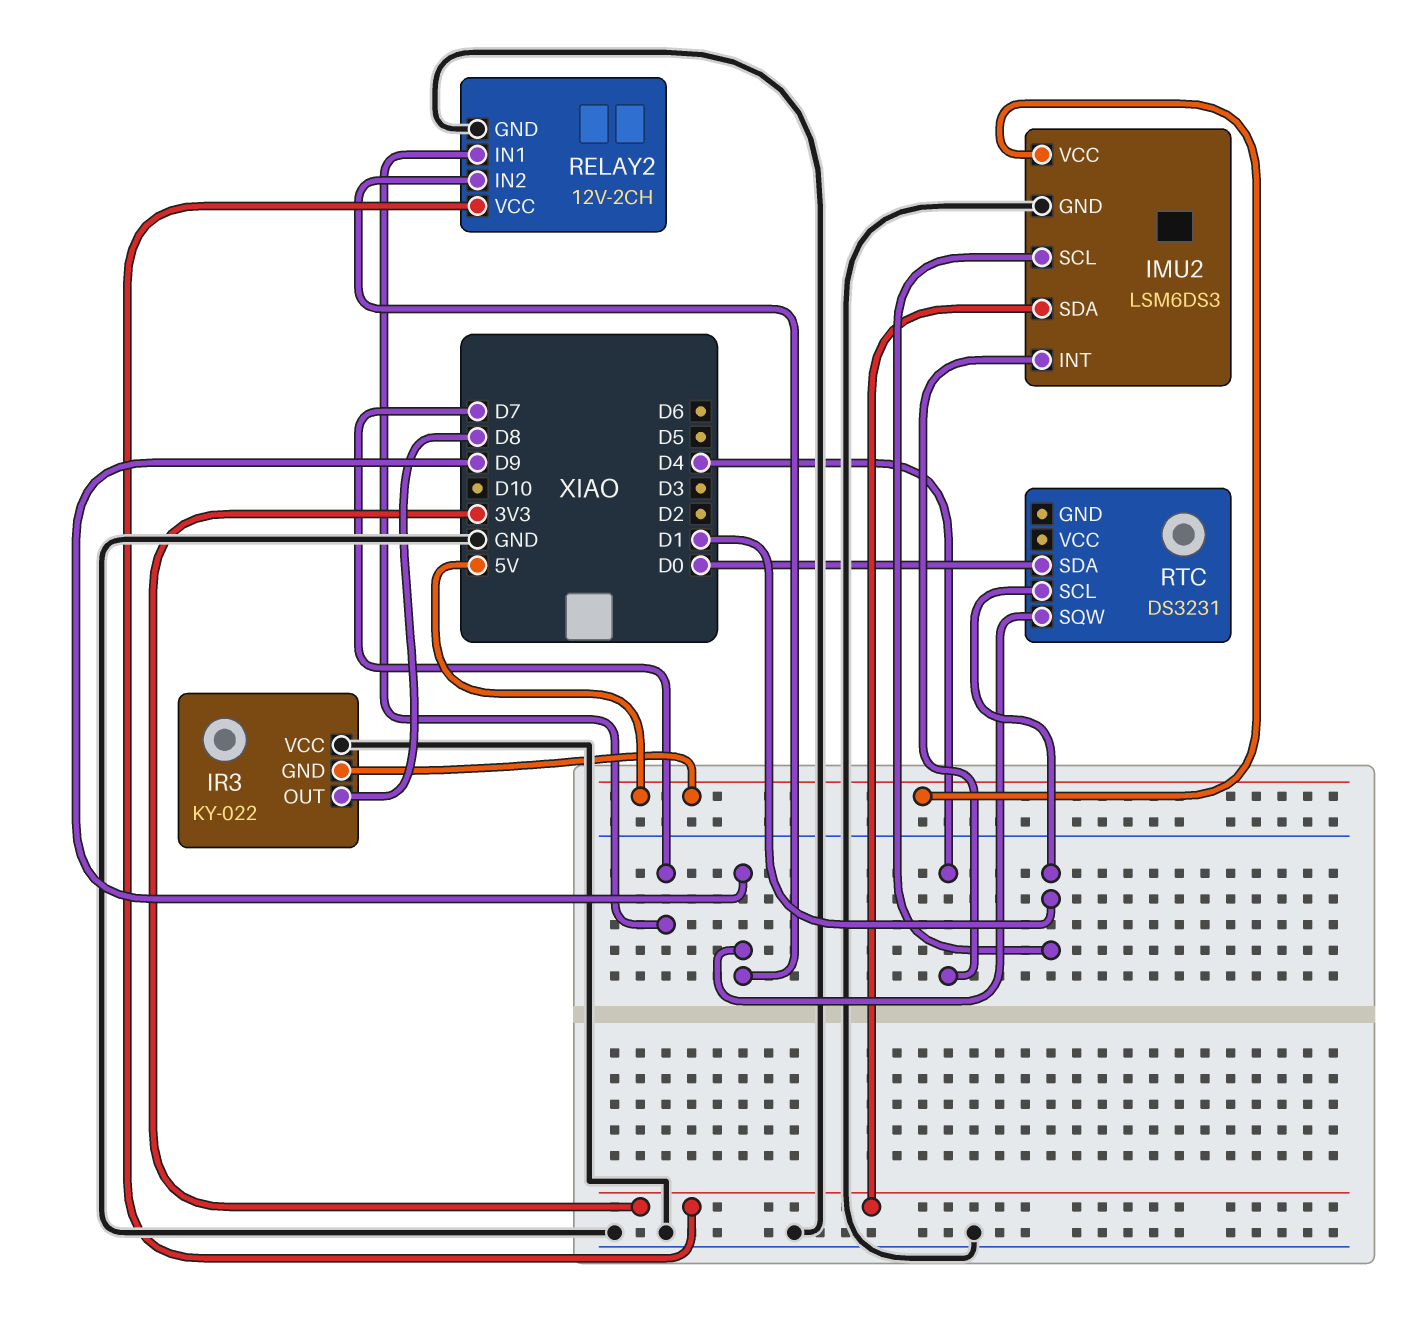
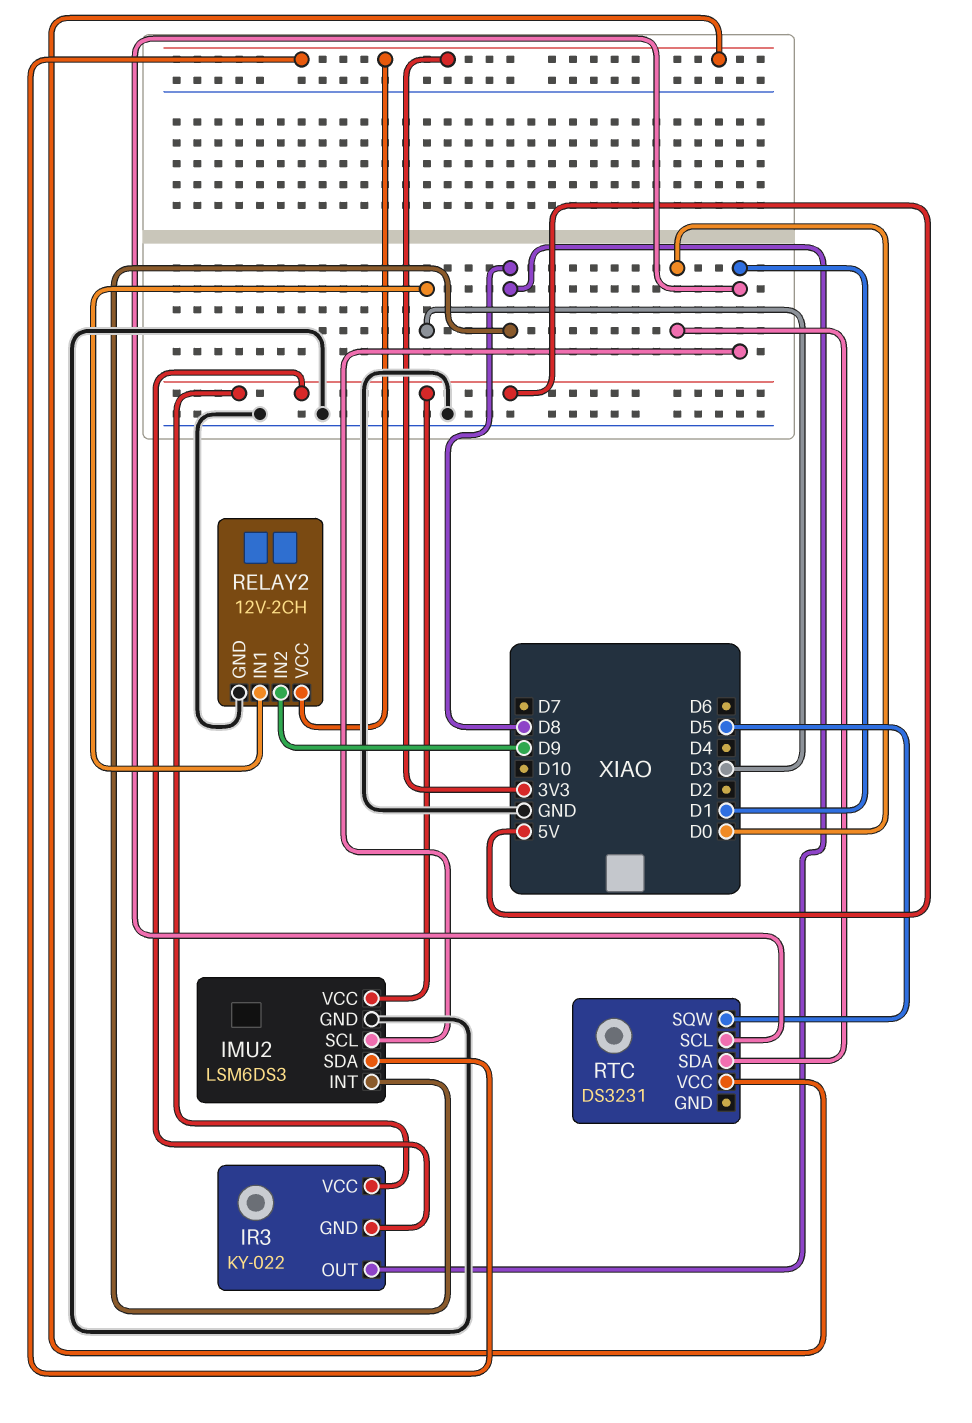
IMU2 pin INT: D4 -> D8
IR3 pin VCC: GND -> 5V
RELAY2 pin IN1: D7 -> D3
RTC pin SQW: D9 -> D5
RTC pin VCC: none -> 3V3

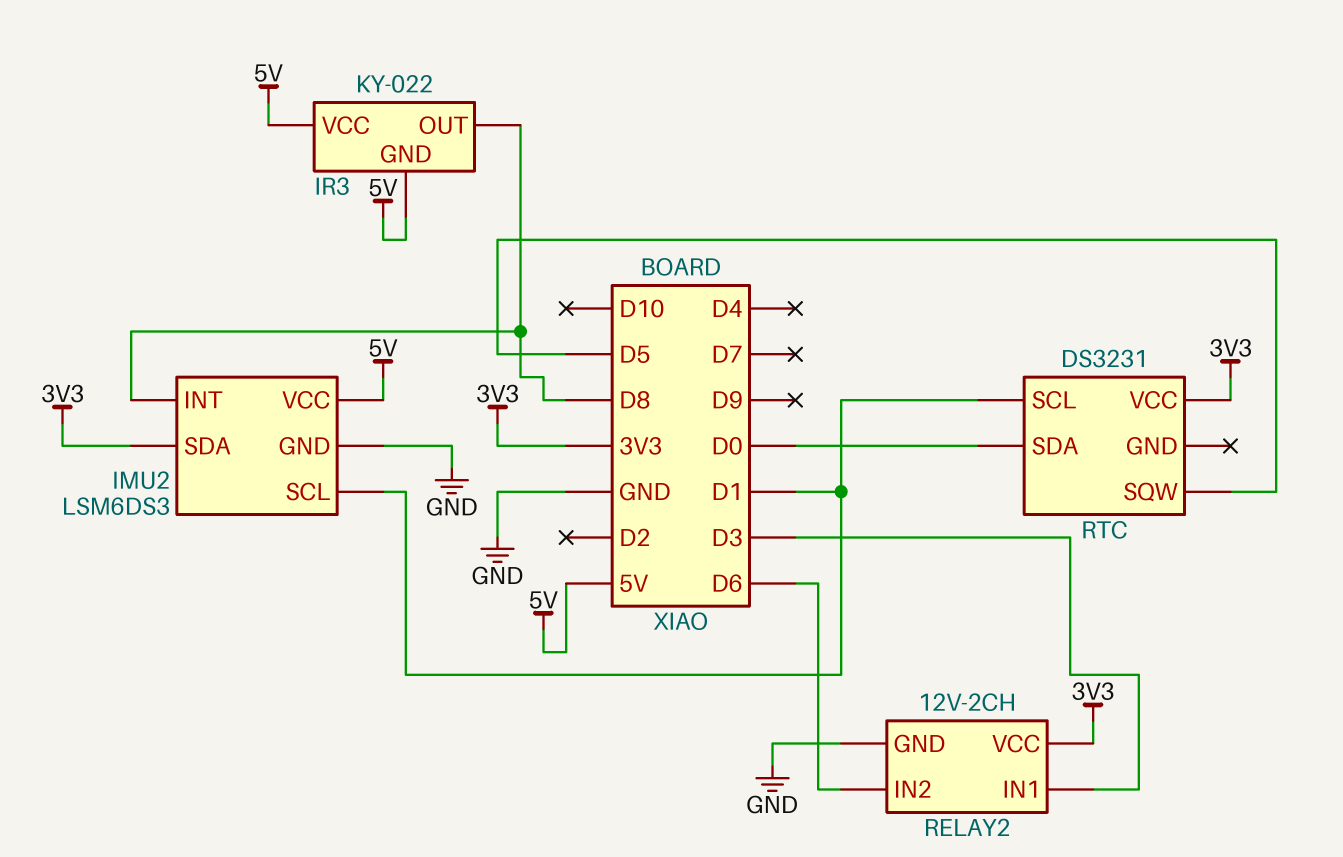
RELAY2 pin IN2: D9 -> D6

